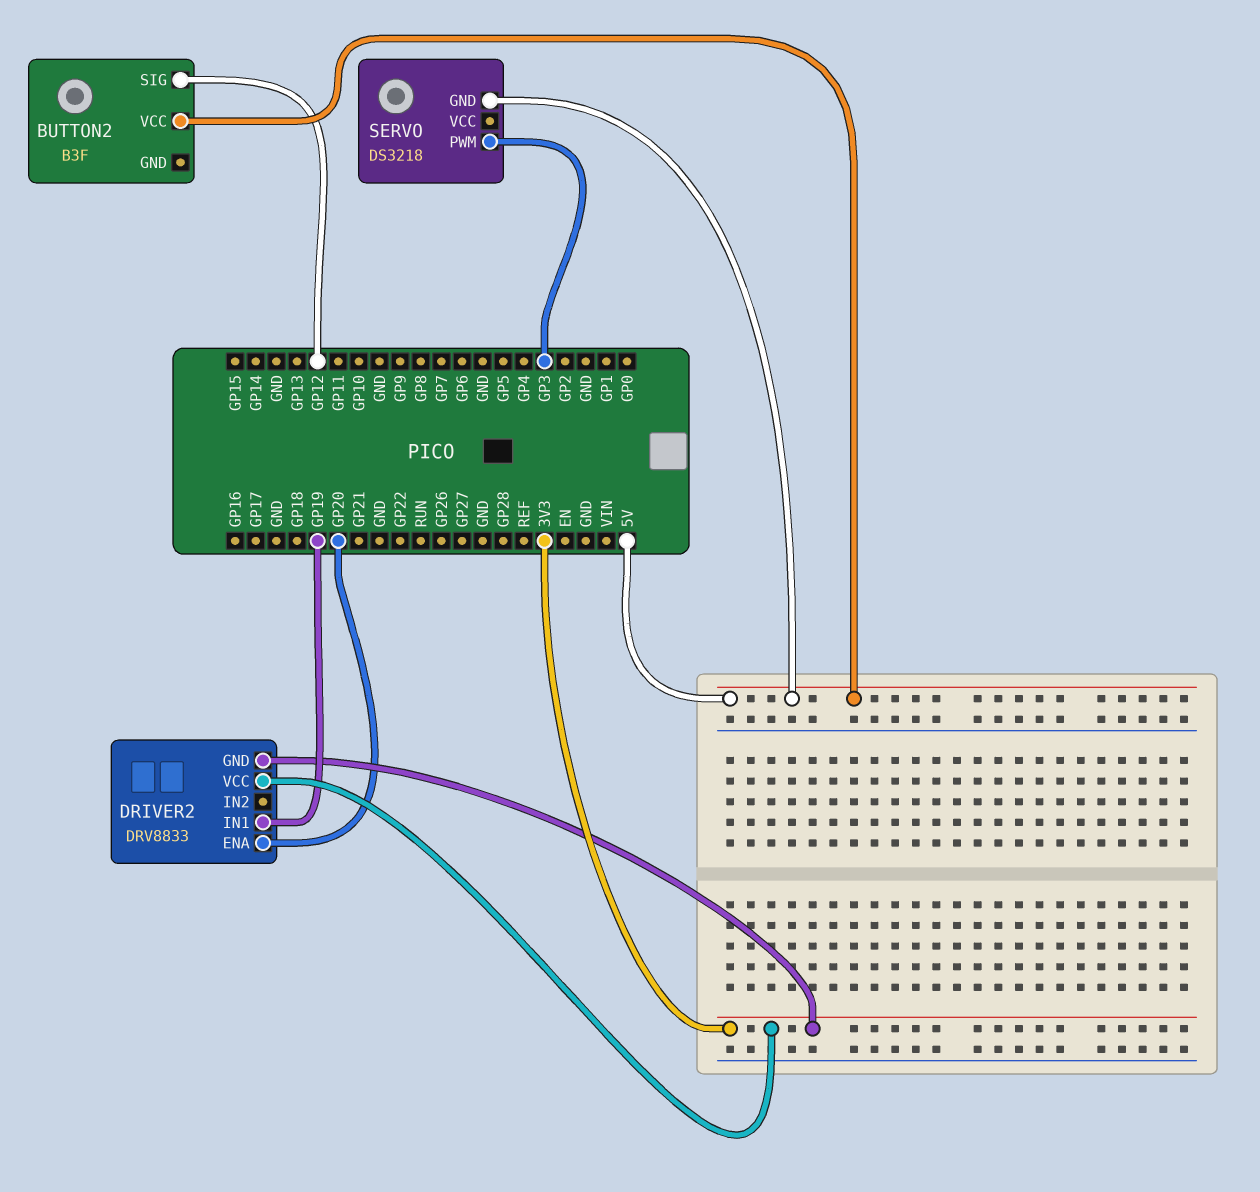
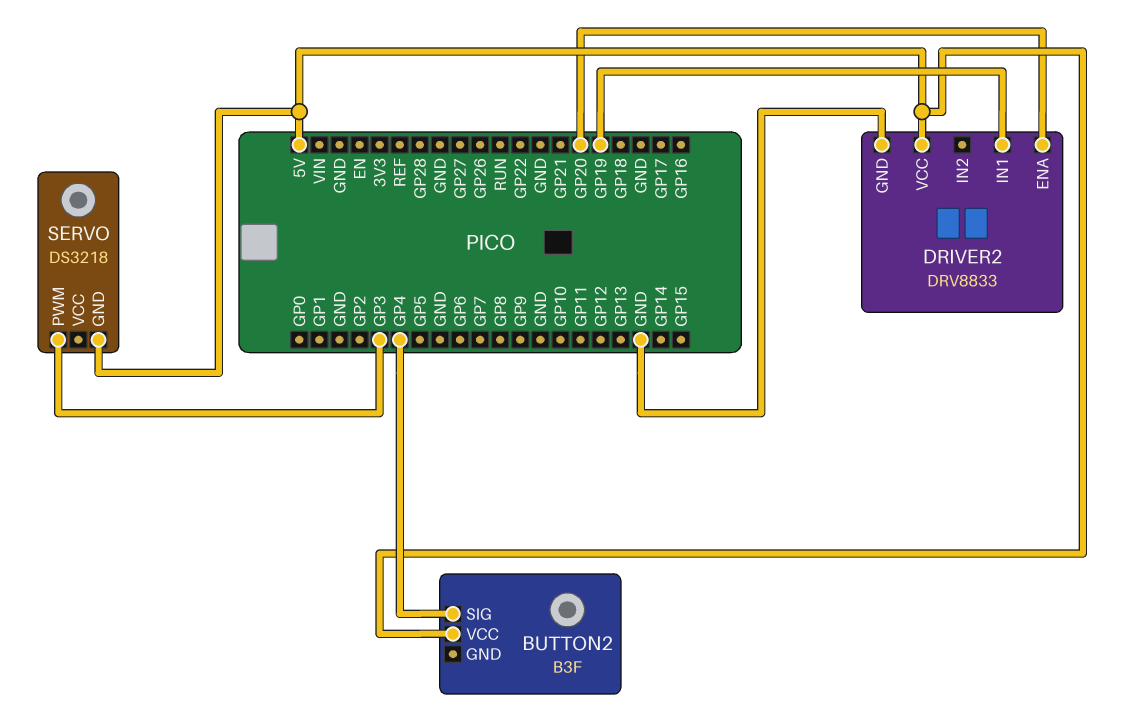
BUTTON2 pin SIG: GP12 -> GP4
DRIVER2 pin GND: 3V3 -> GND
DRIVER2 pin VCC: 3V3 -> 5V

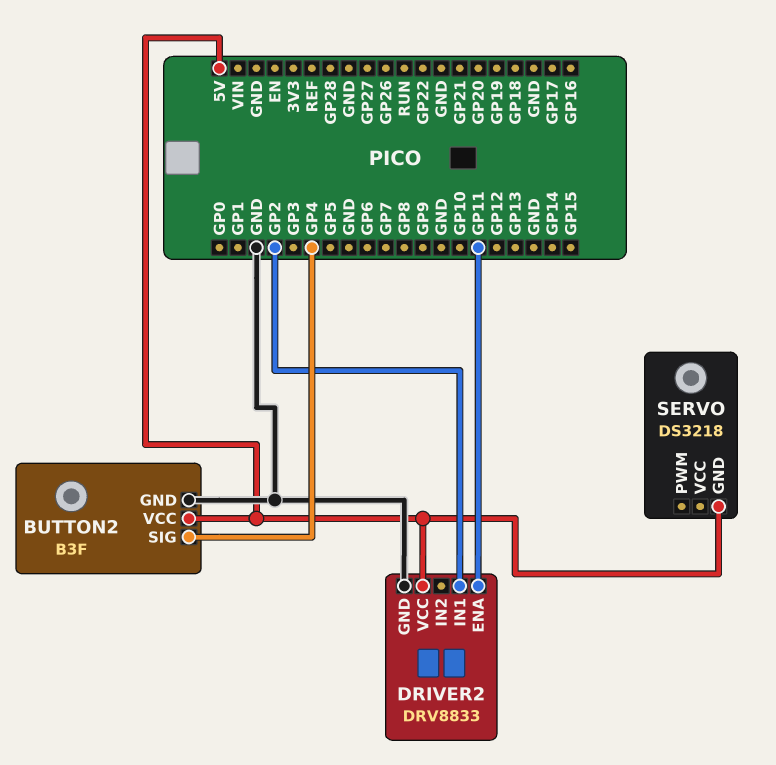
BUTTON2 pin GND: none -> GND
DRIVER2 pin ENA: GP20 -> GP11
DRIVER2 pin IN1: GP19 -> GP2
SERVO pin PWM: GP3 -> none

